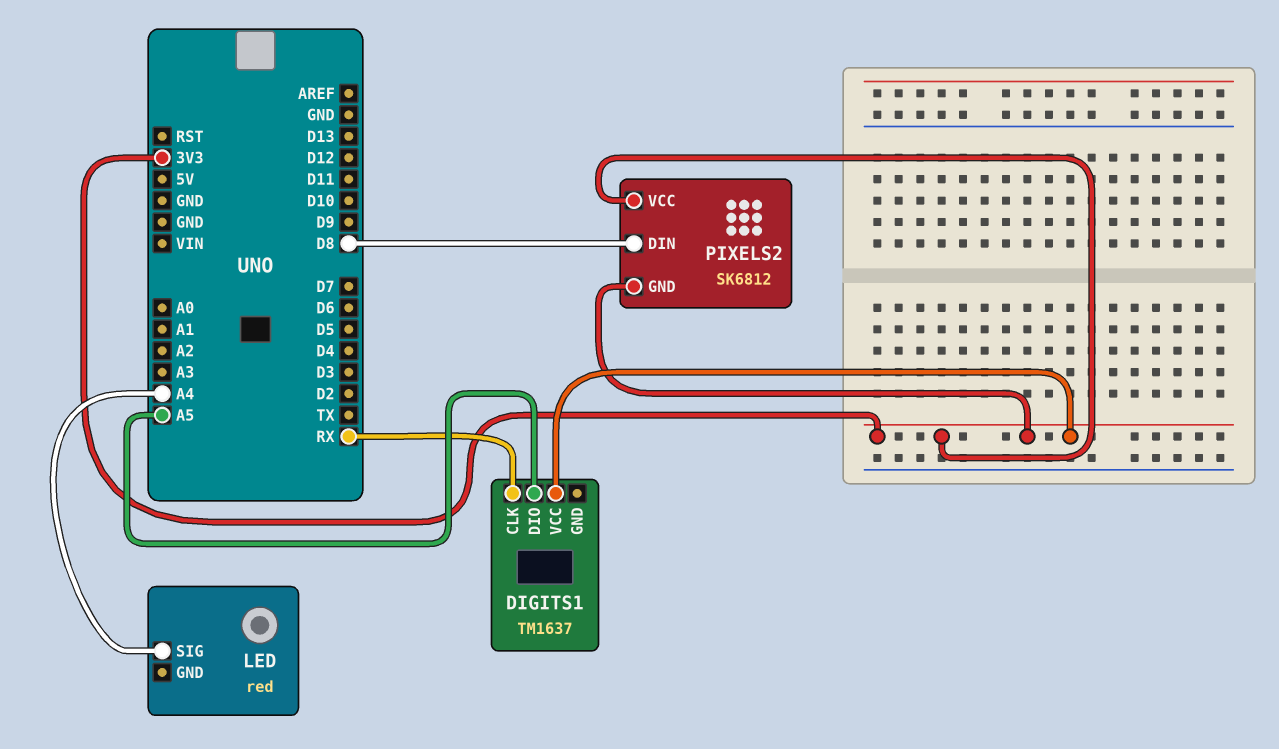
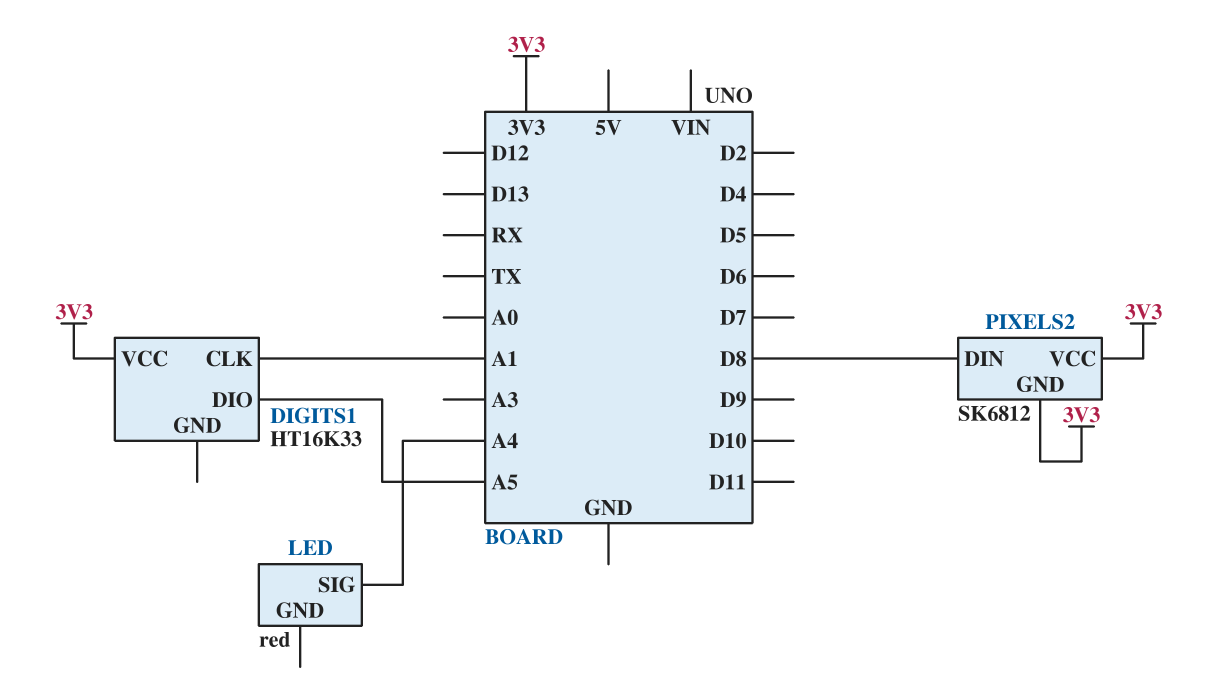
DIGITS1: TM1637 -> HT16K33
DIGITS1 pin CLK: RX -> A1

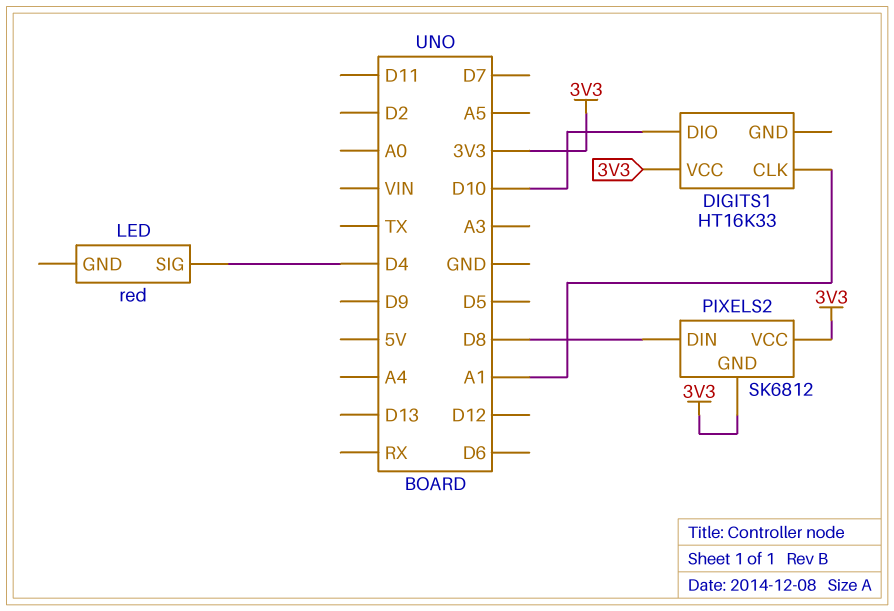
DIGITS1 pin DIO: A5 -> D10
LED pin SIG: A4 -> D4

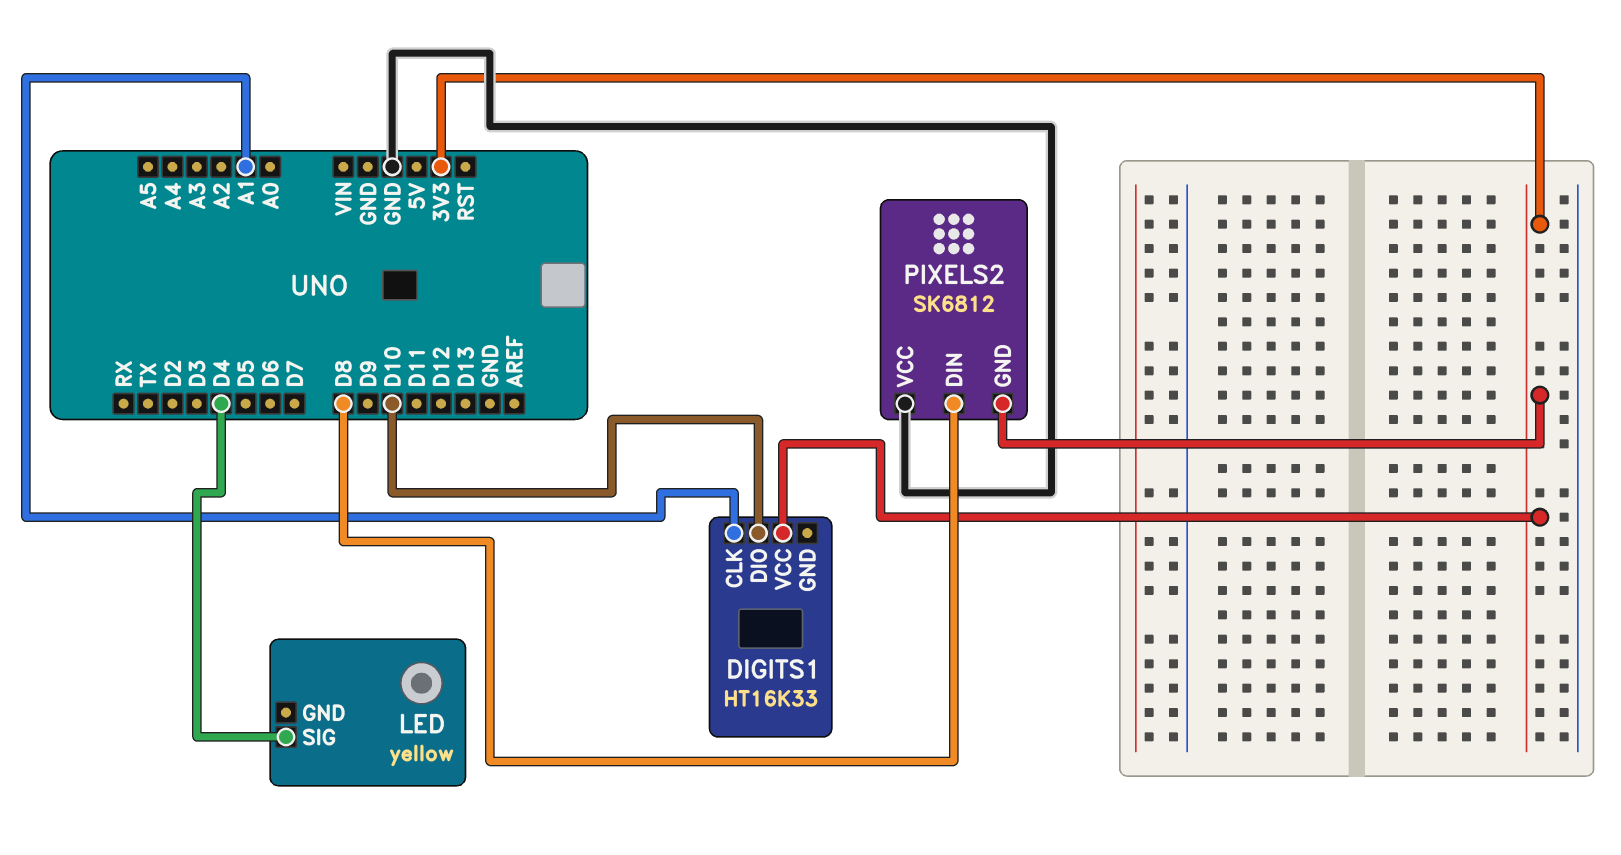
LED: red -> yellow
PIXELS2 pin VCC: 3V3 -> GND

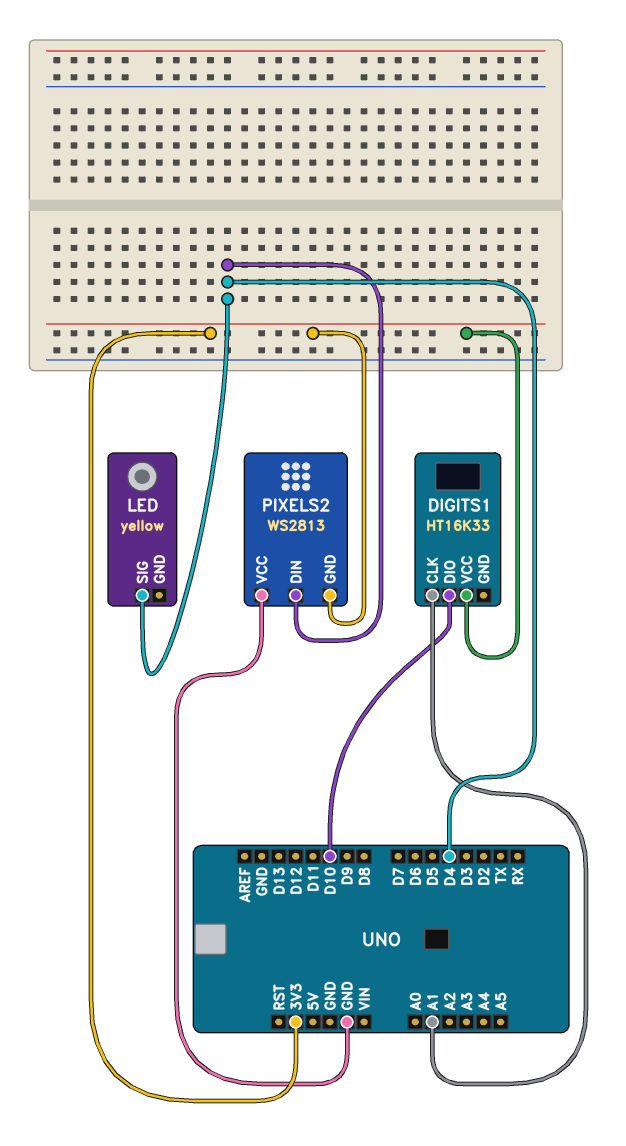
PIXELS2: SK6812 -> WS2813
PIXELS2 pin DIN: D8 -> D4

